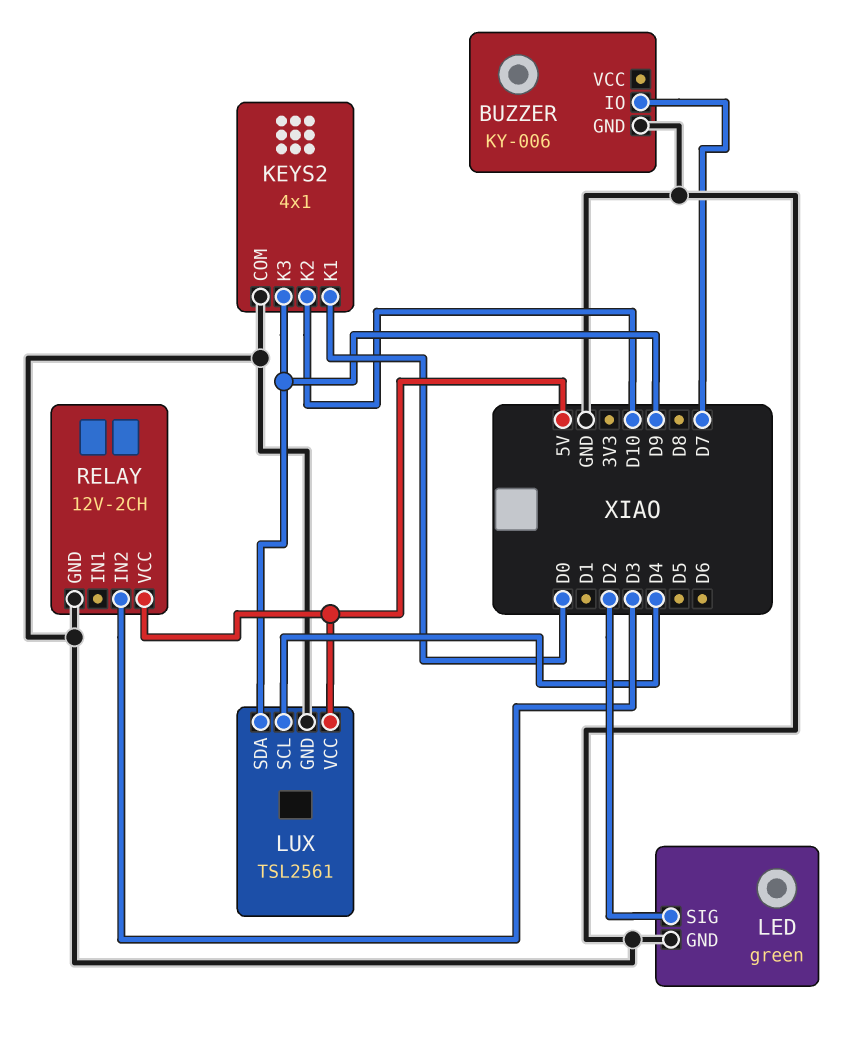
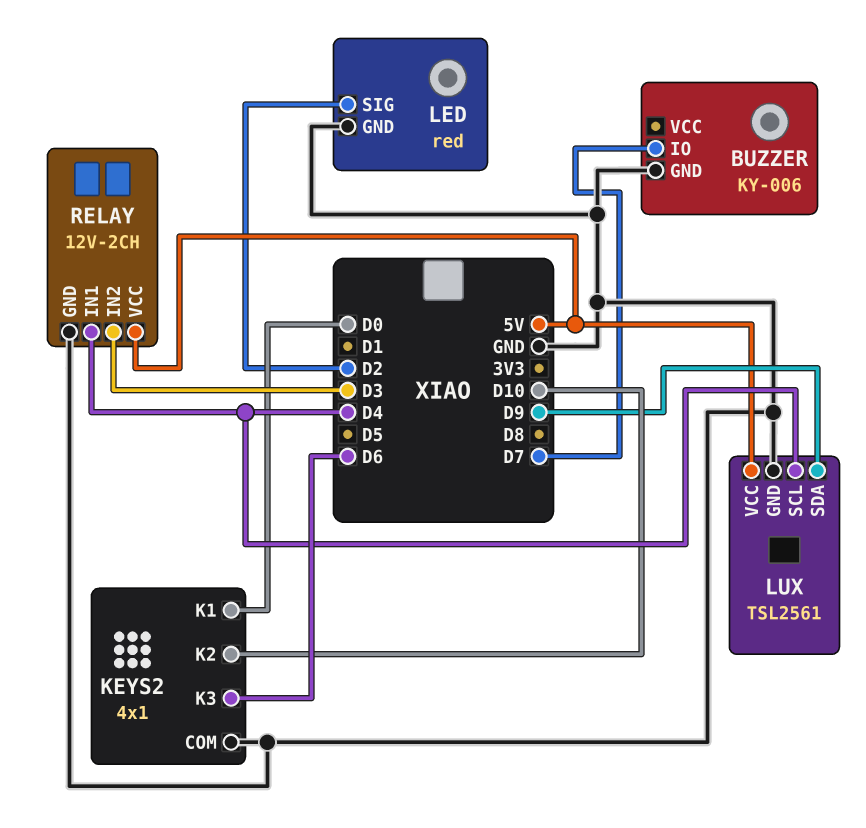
KEYS2 pin K3: D9 -> D6
LED: green -> red
RELAY pin IN1: none -> D4

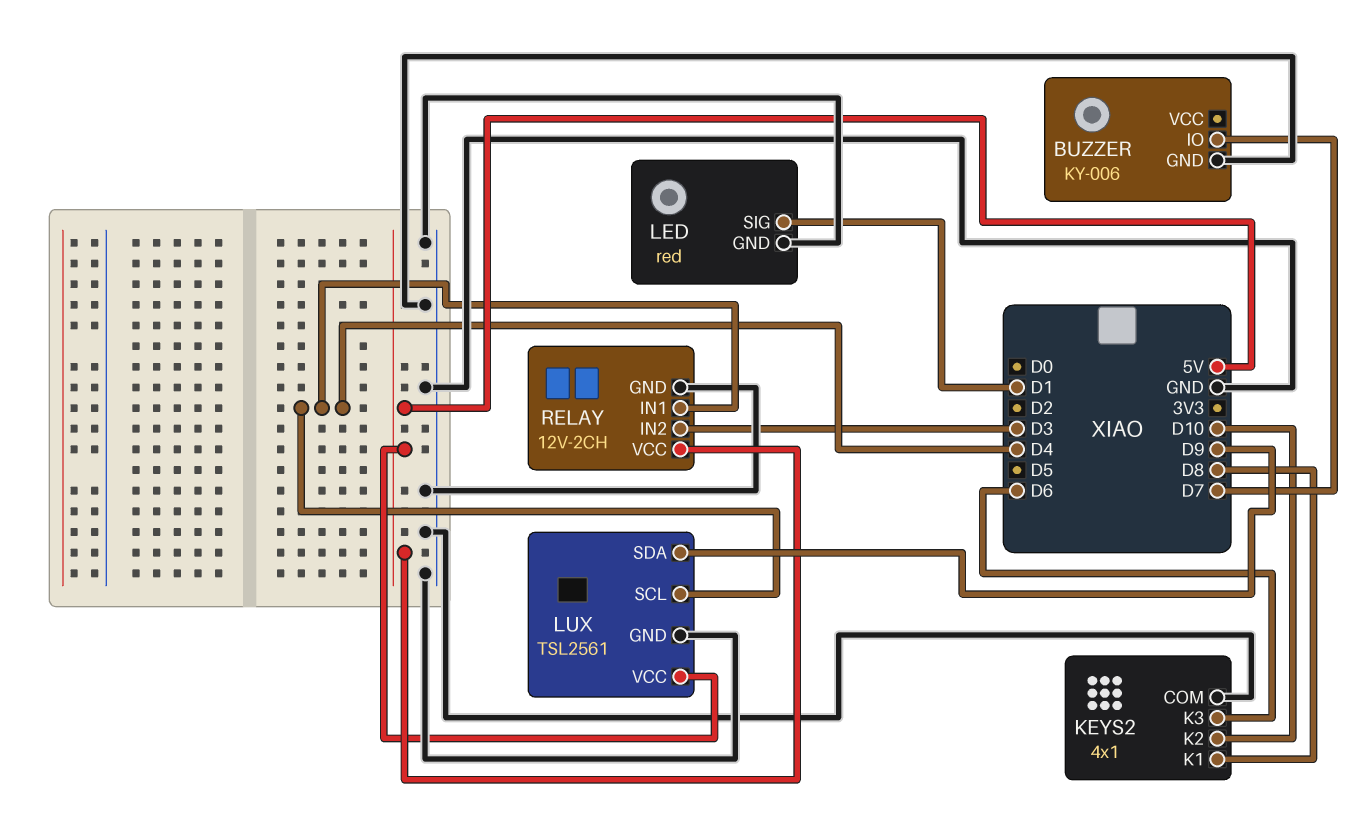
KEYS2 pin K1: D0 -> D8
LED pin SIG: D2 -> D1

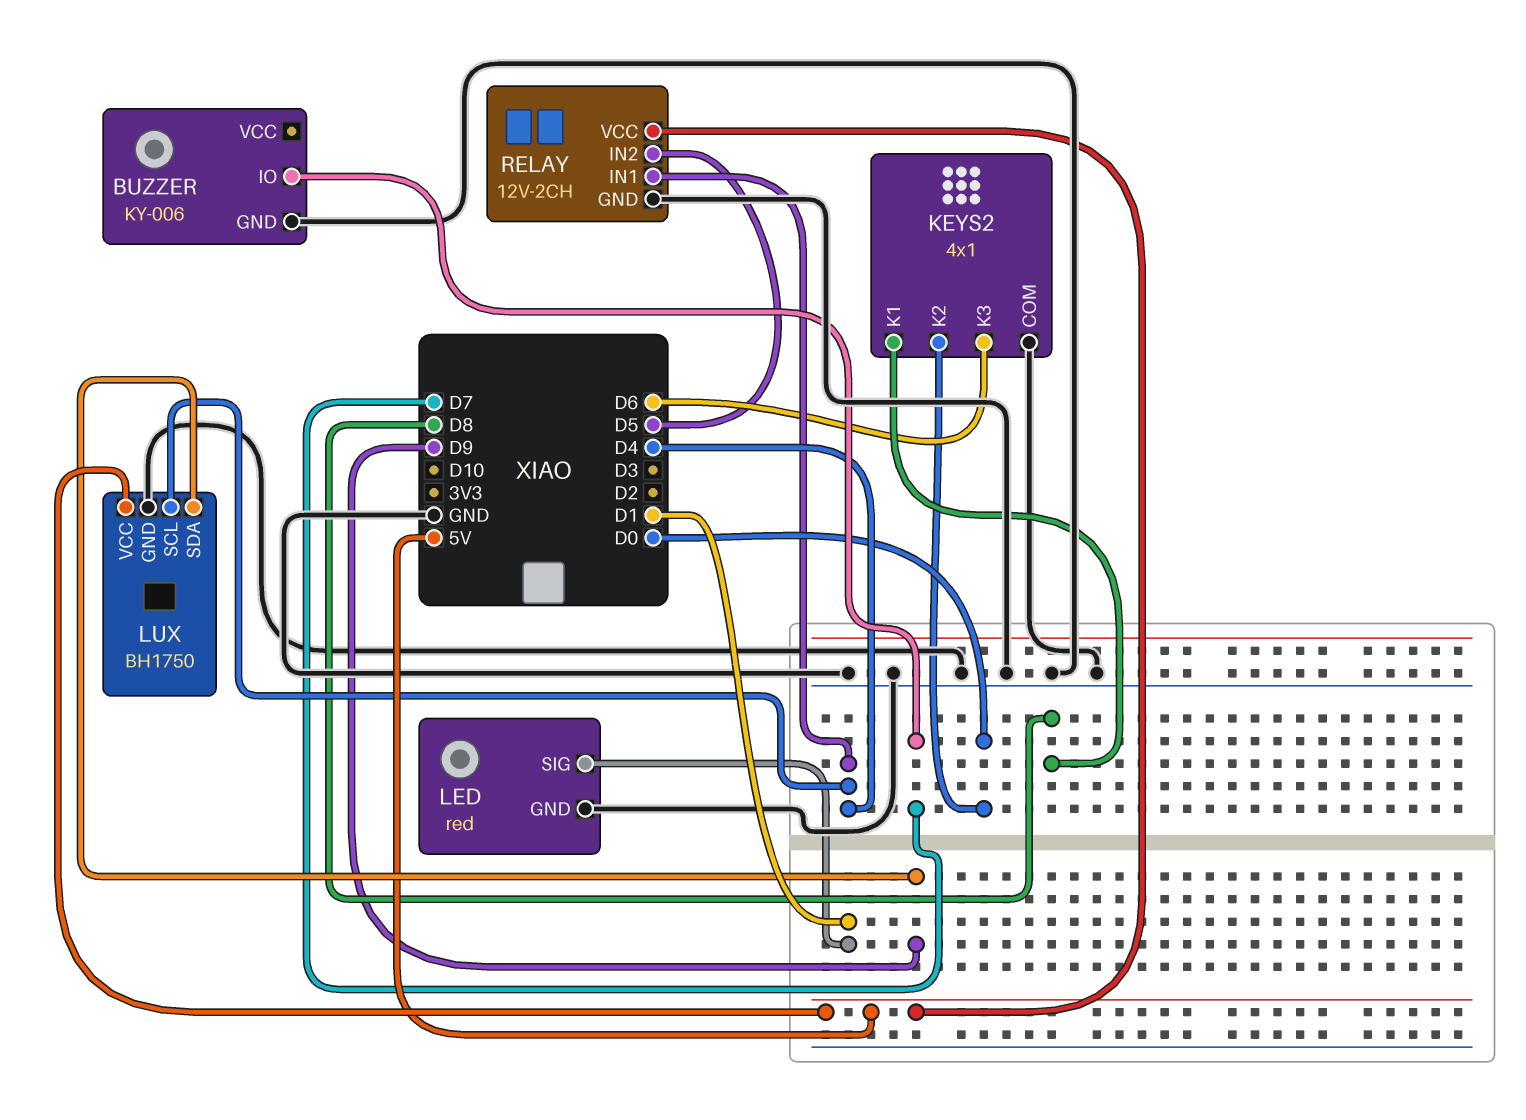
KEYS2 pin K2: D10 -> D0
LUX: TSL2561 -> BH1750
RELAY pin IN2: D3 -> D5

